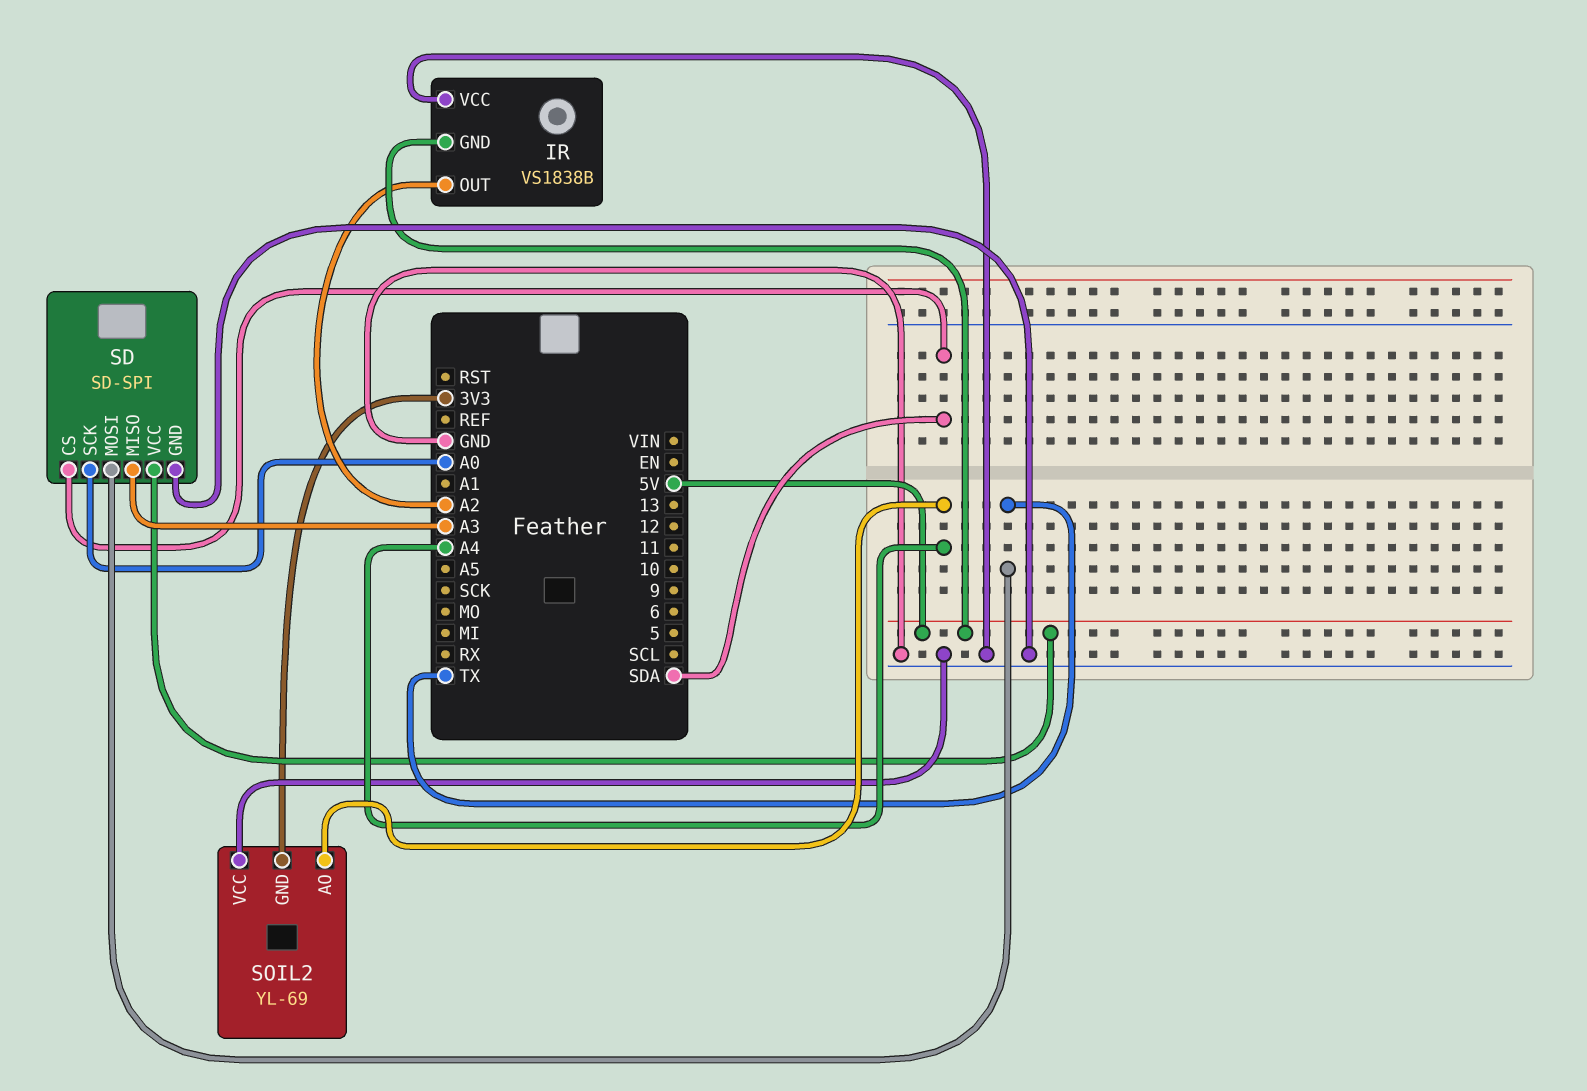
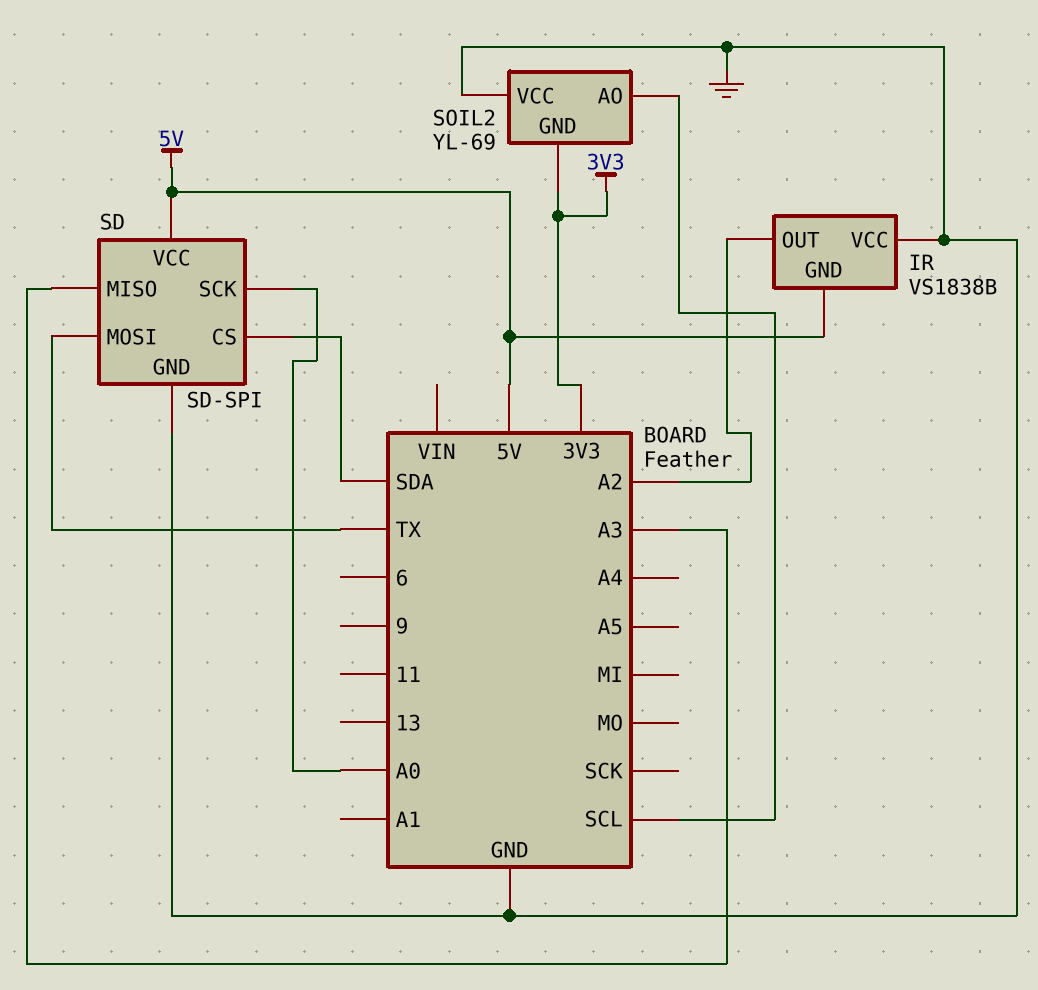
SOIL2 pin AO: A4 -> SCL

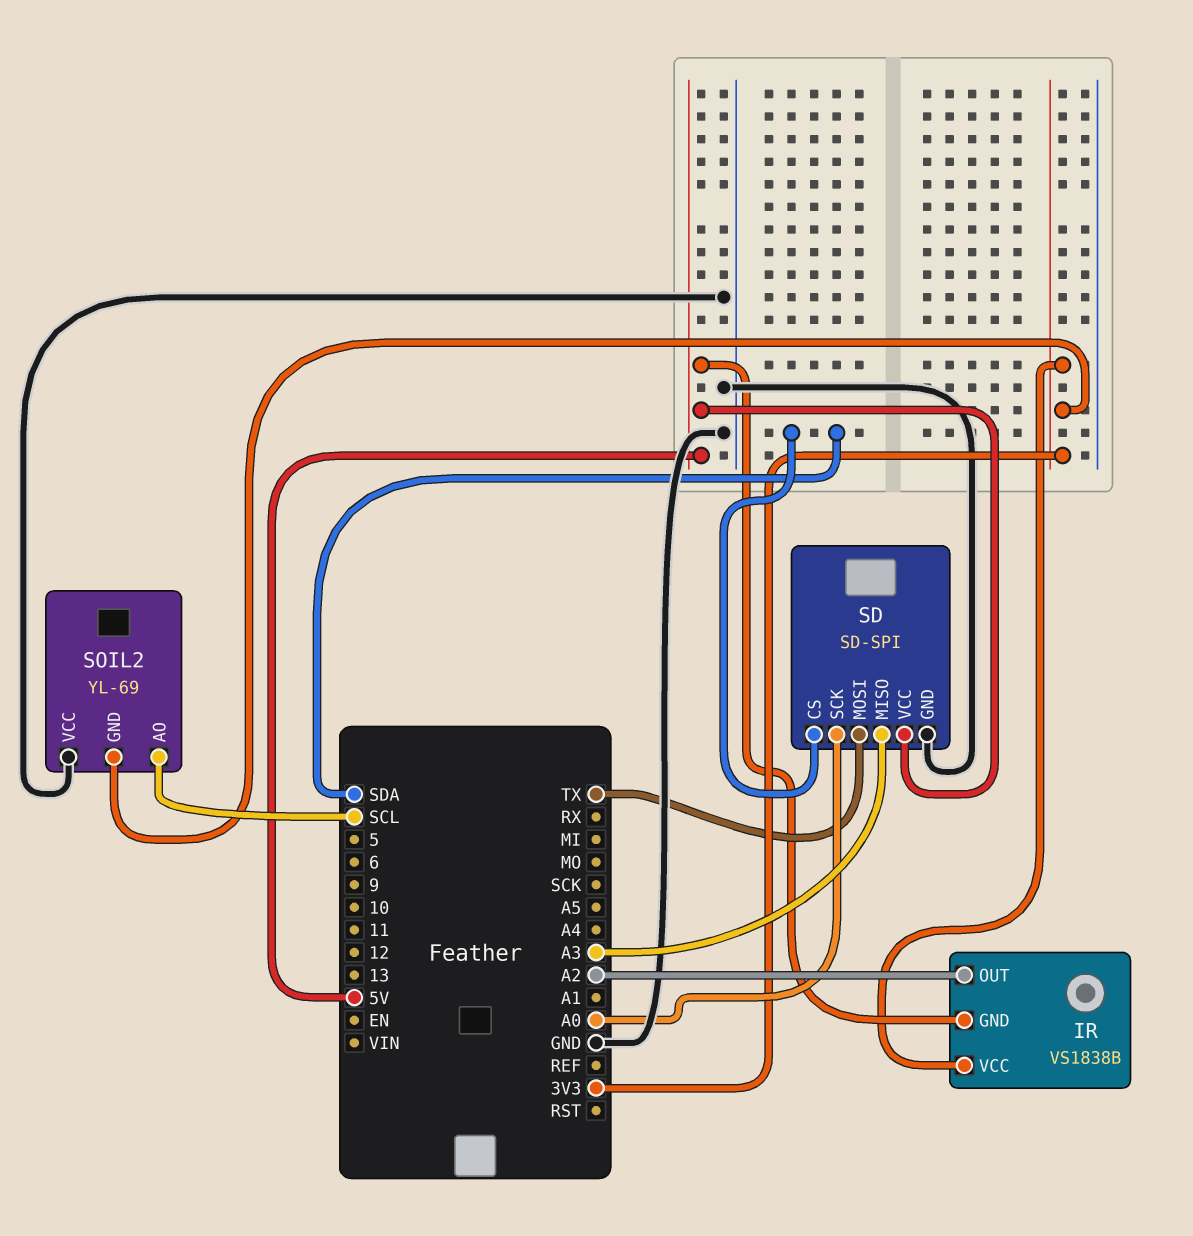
IR pin VCC: GND -> 3V3

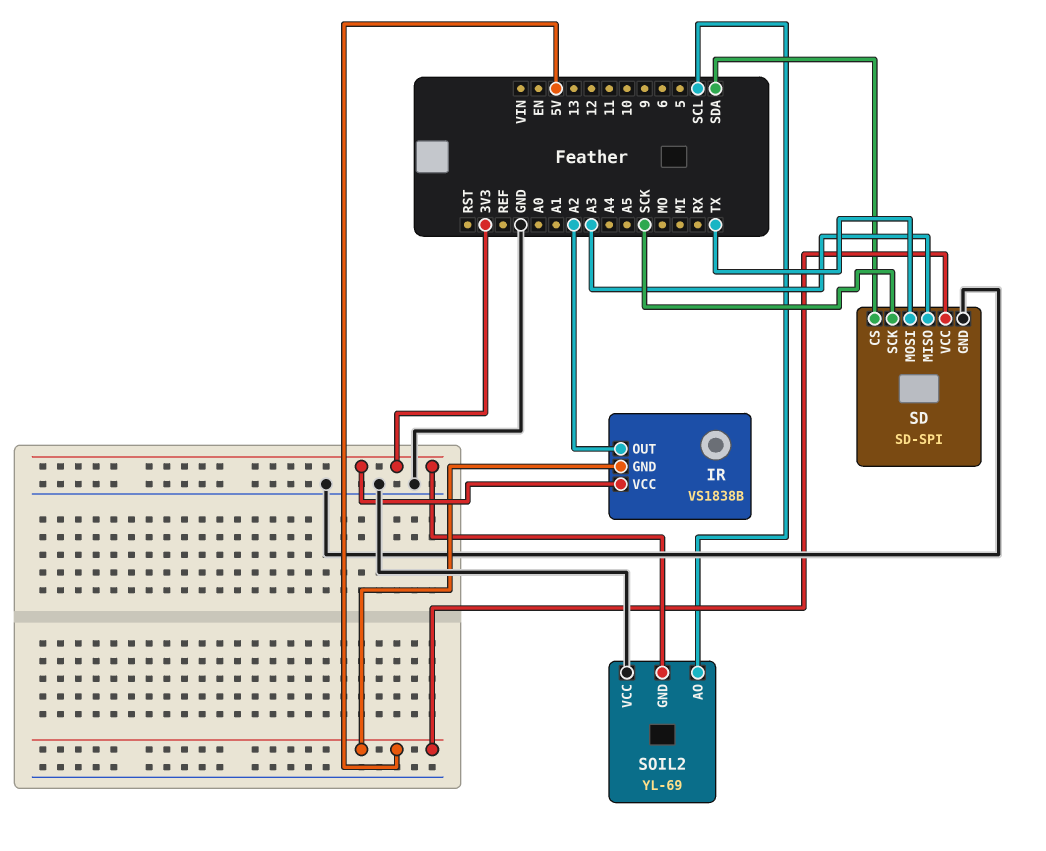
SD pin SCK: A0 -> SCK

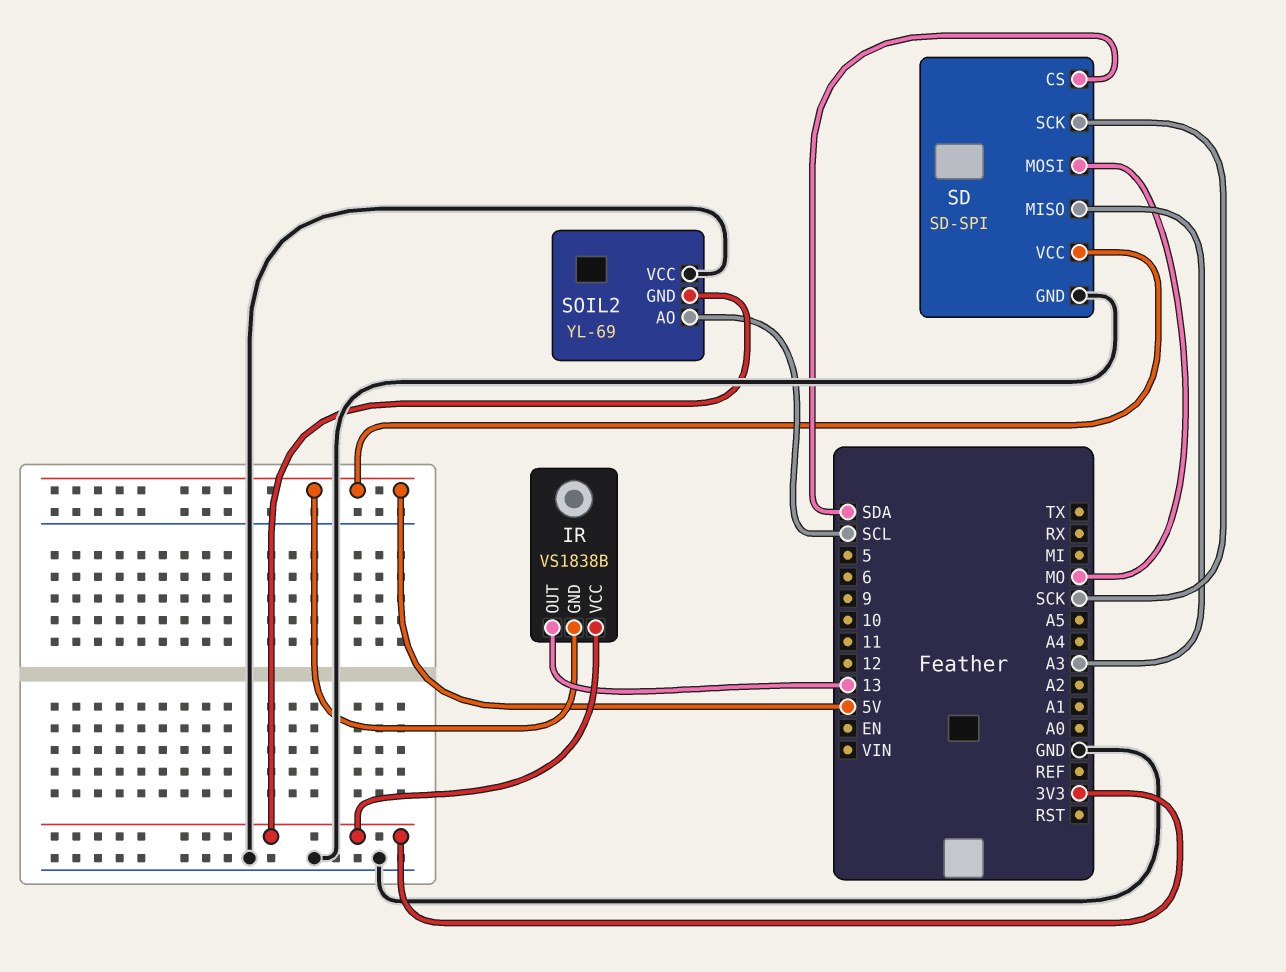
IR pin OUT: A2 -> 13
SD pin MOSI: TX -> MO

